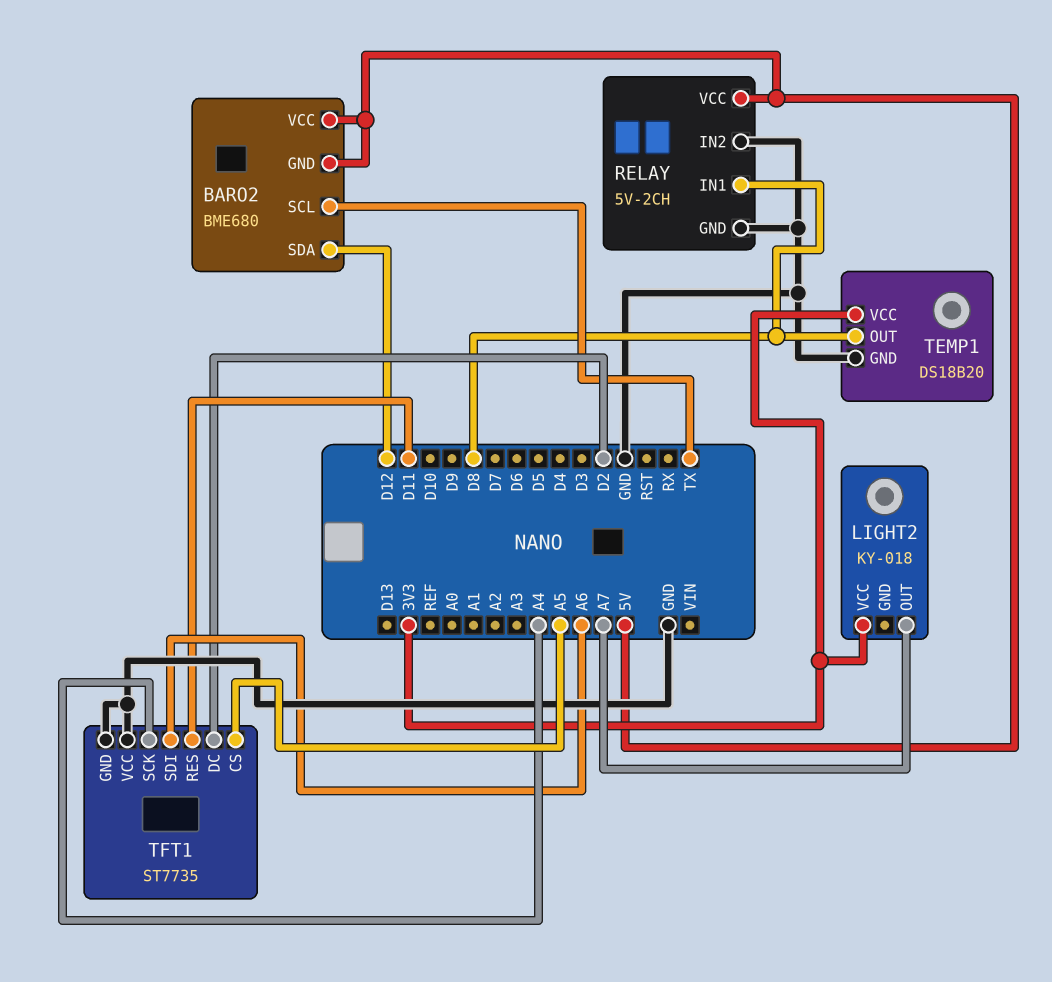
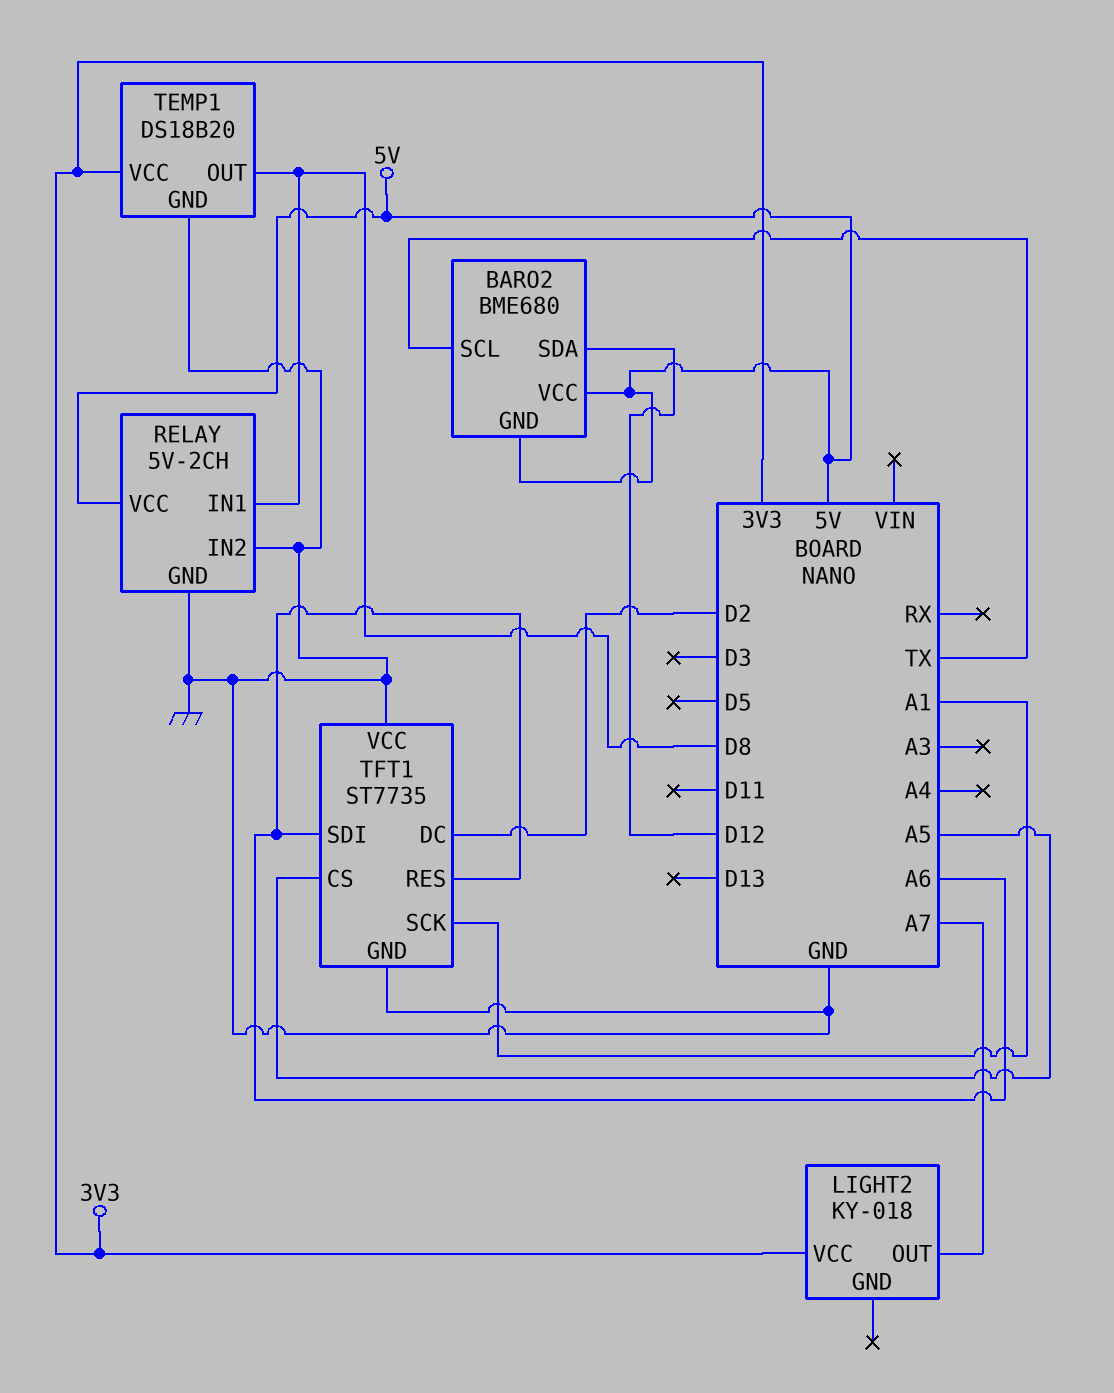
TFT1 pin RES: D11 -> A6
TFT1 pin SCK: A4 -> A1

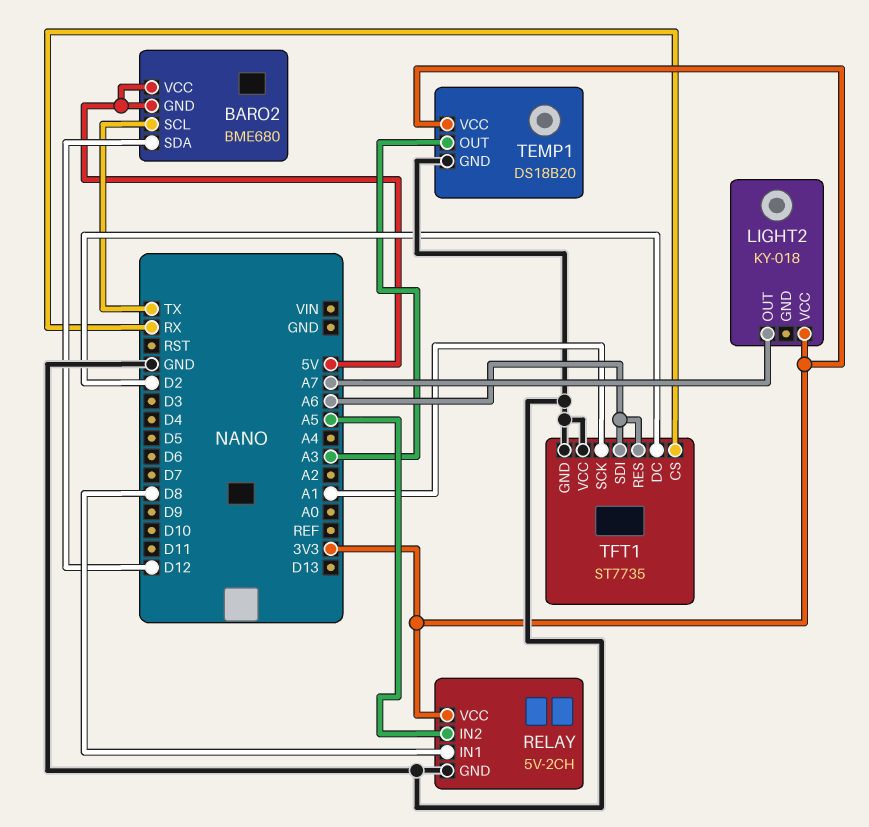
RELAY pin IN2: GND -> A5
RELAY pin VCC: 5V -> 3V3
TEMP1 pin OUT: D8 -> A3
TFT1 pin CS: A5 -> RX

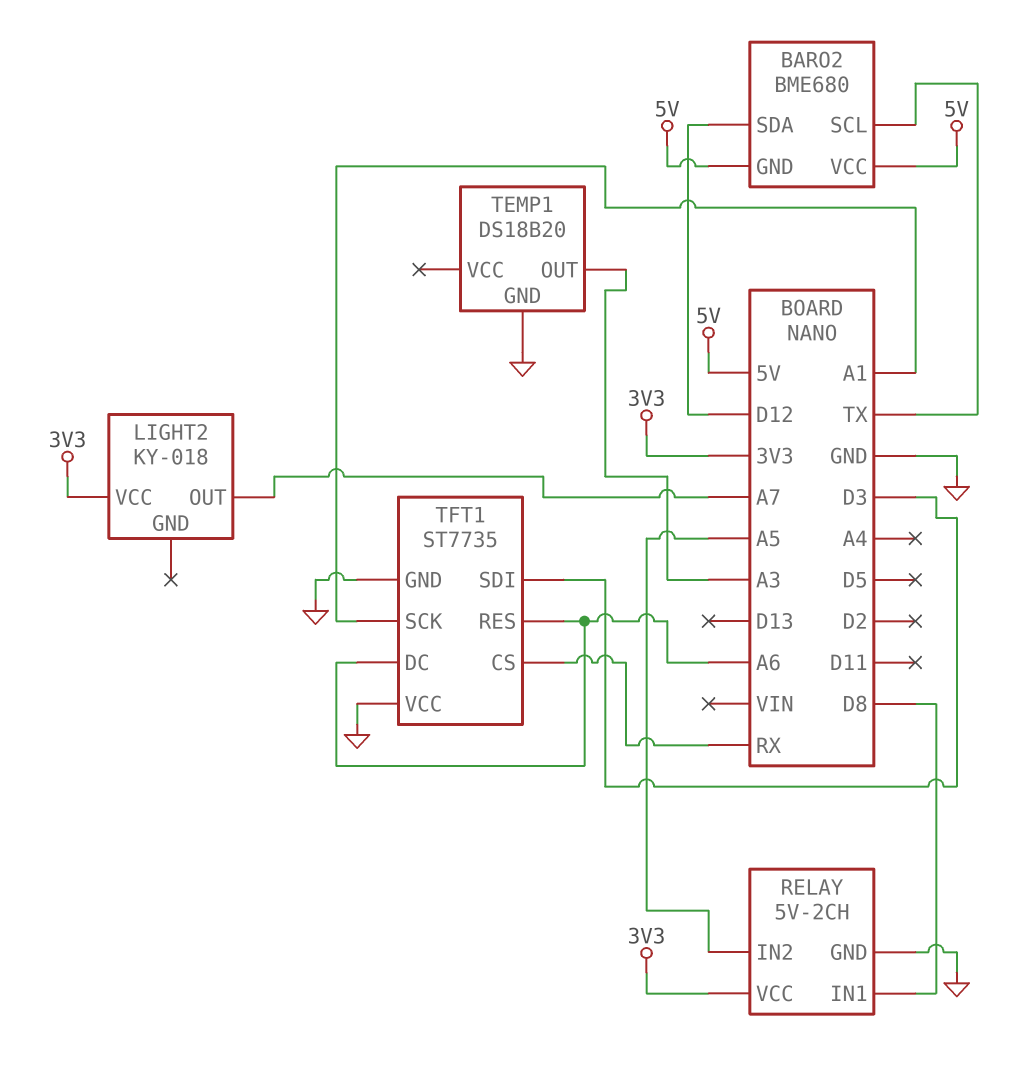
TEMP1 pin VCC: 3V3 -> none
TFT1 pin DC: D2 -> A6
TFT1 pin SDI: A6 -> D3

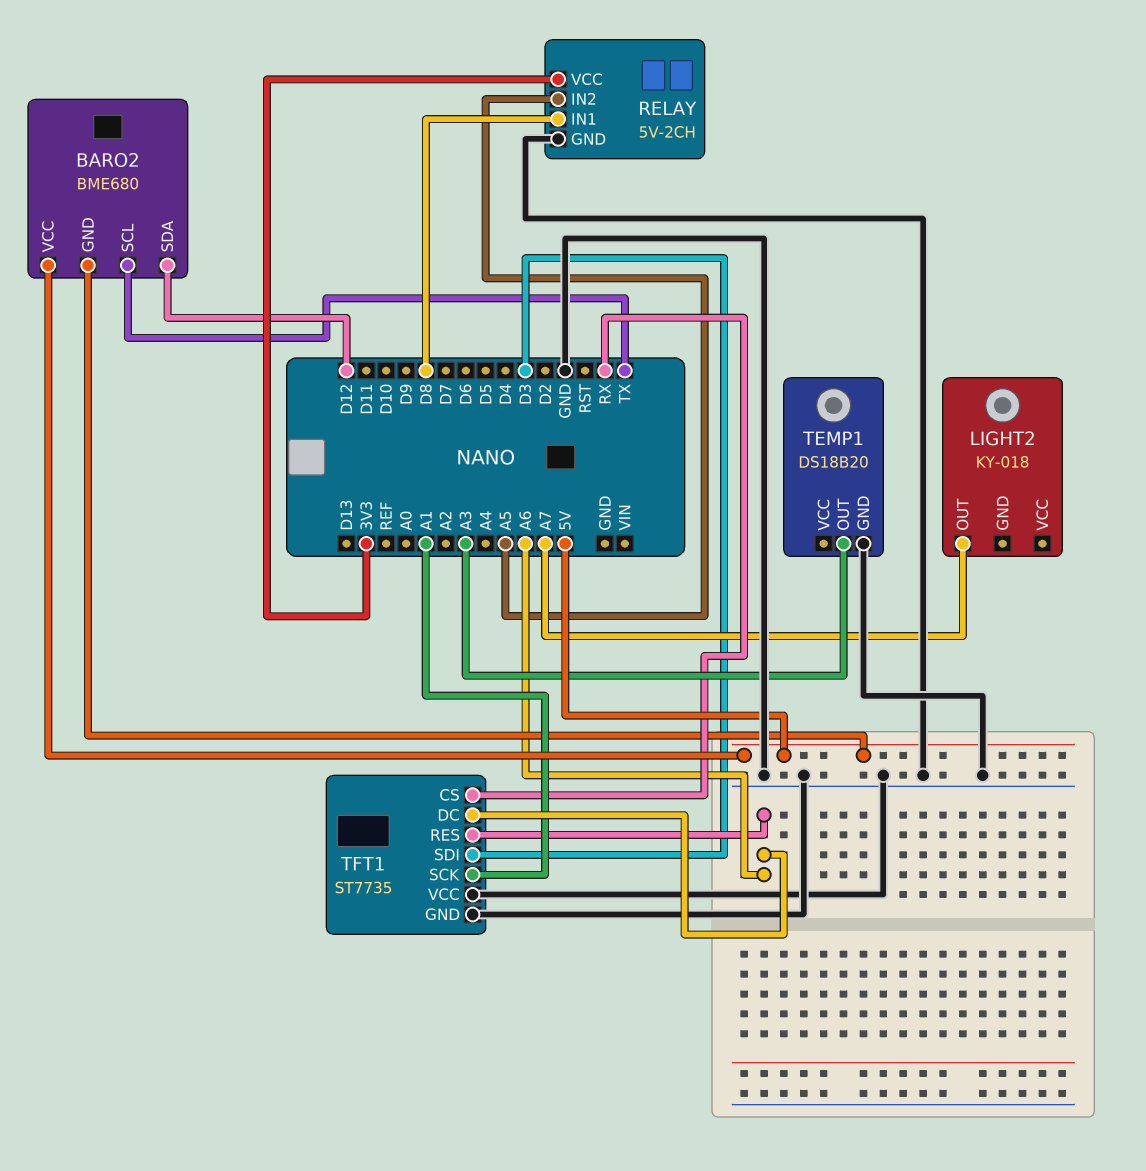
LIGHT2 pin VCC: 3V3 -> none

